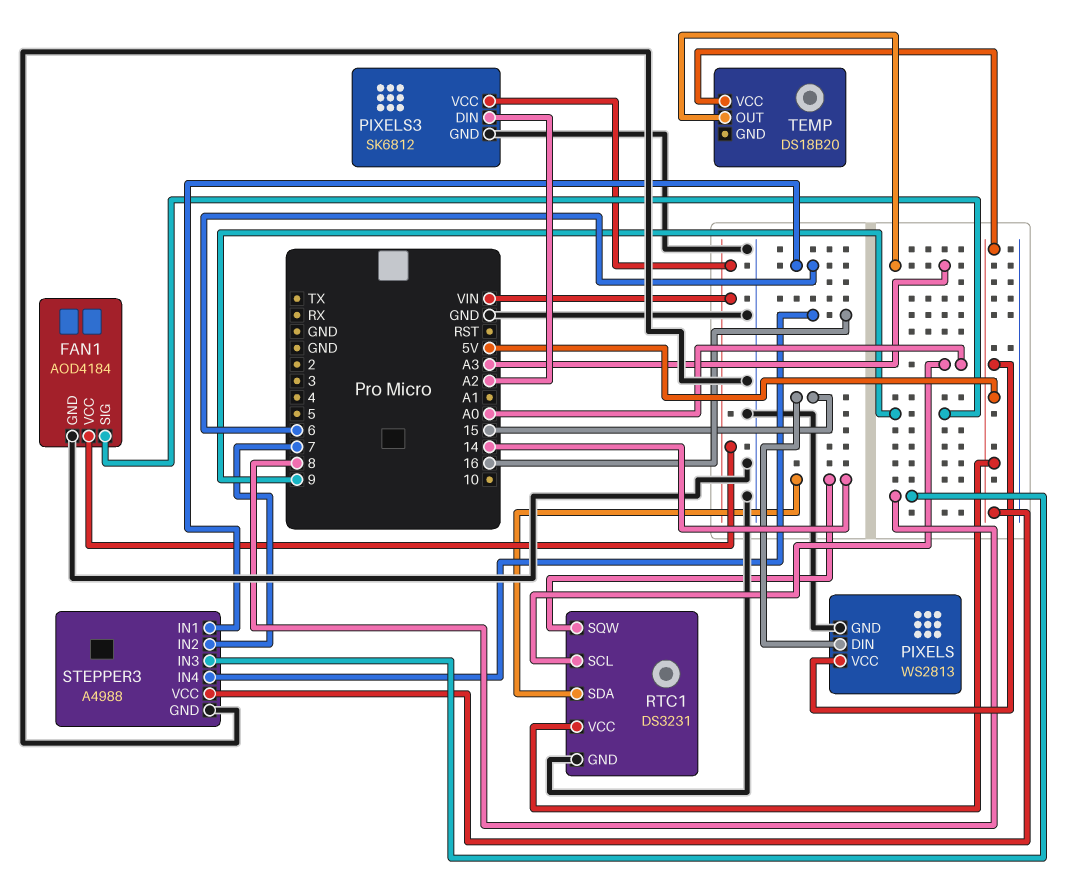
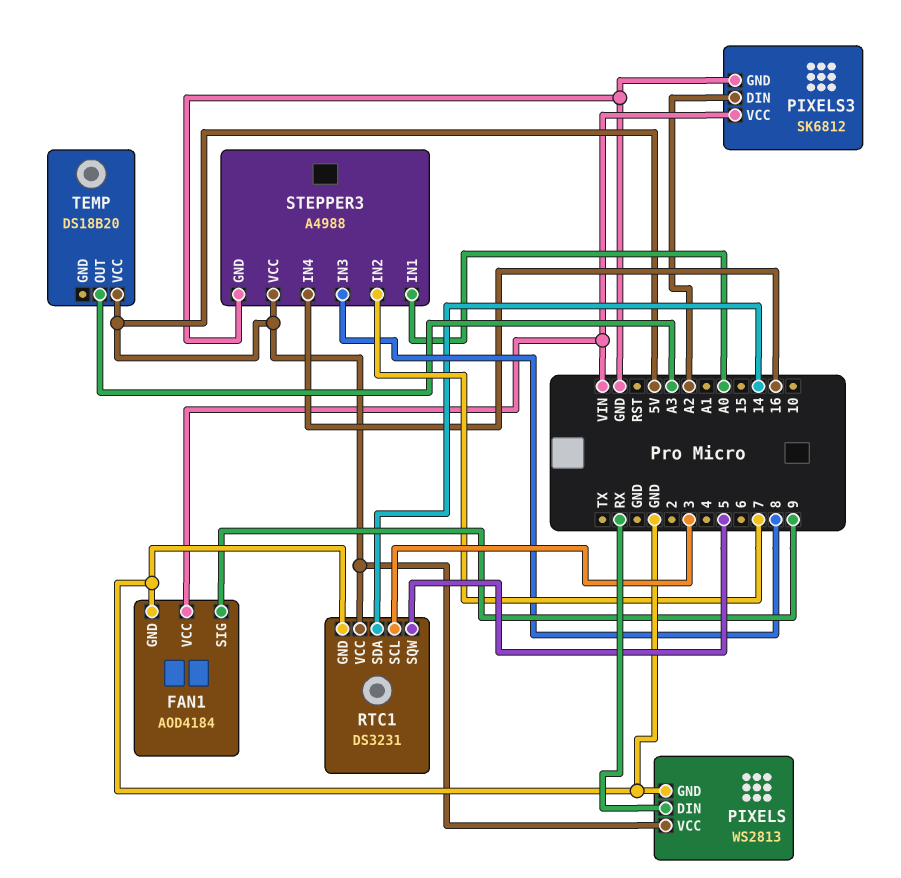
PIXELS pin DIN: 15 -> RX
RTC1 pin SCL: A0 -> 3
RTC1 pin SQW: 14 -> 5
STEPPER3 pin IN1: 6 -> A0

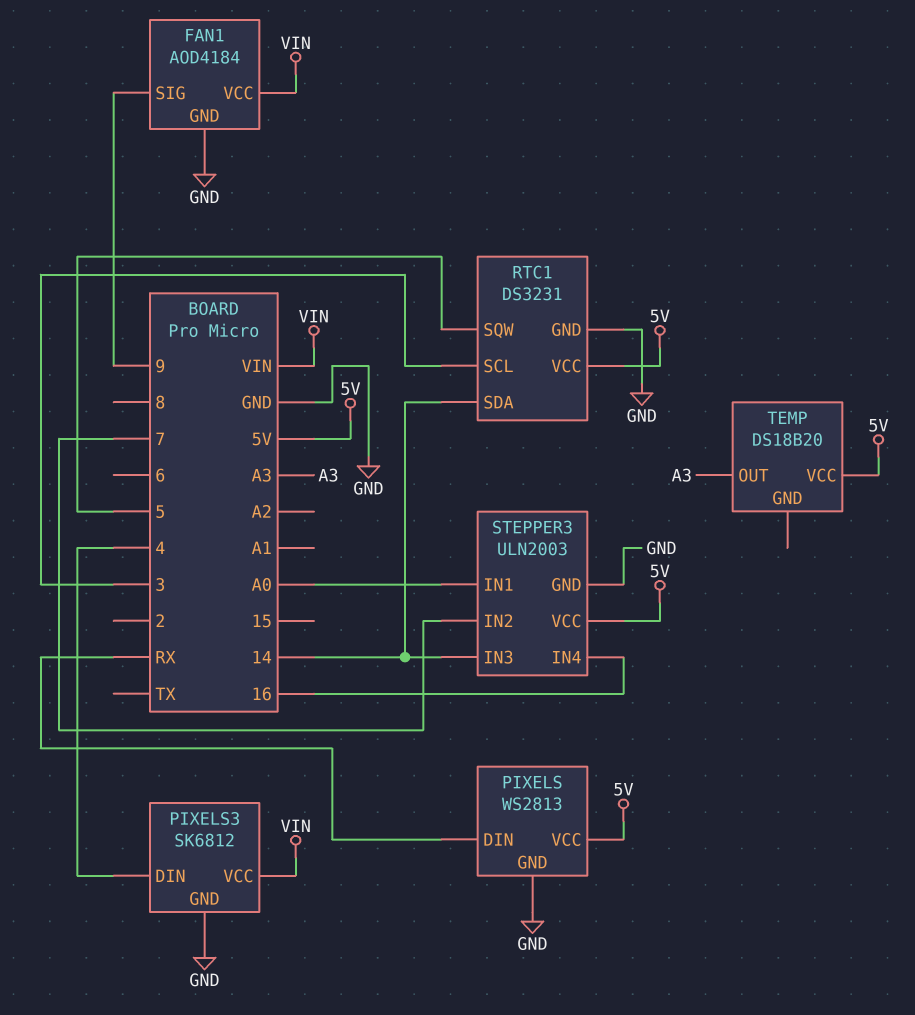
PIXELS3 pin DIN: A2 -> 4
STEPPER3: A4988 -> ULN2003
STEPPER3 pin IN3: 8 -> 14

